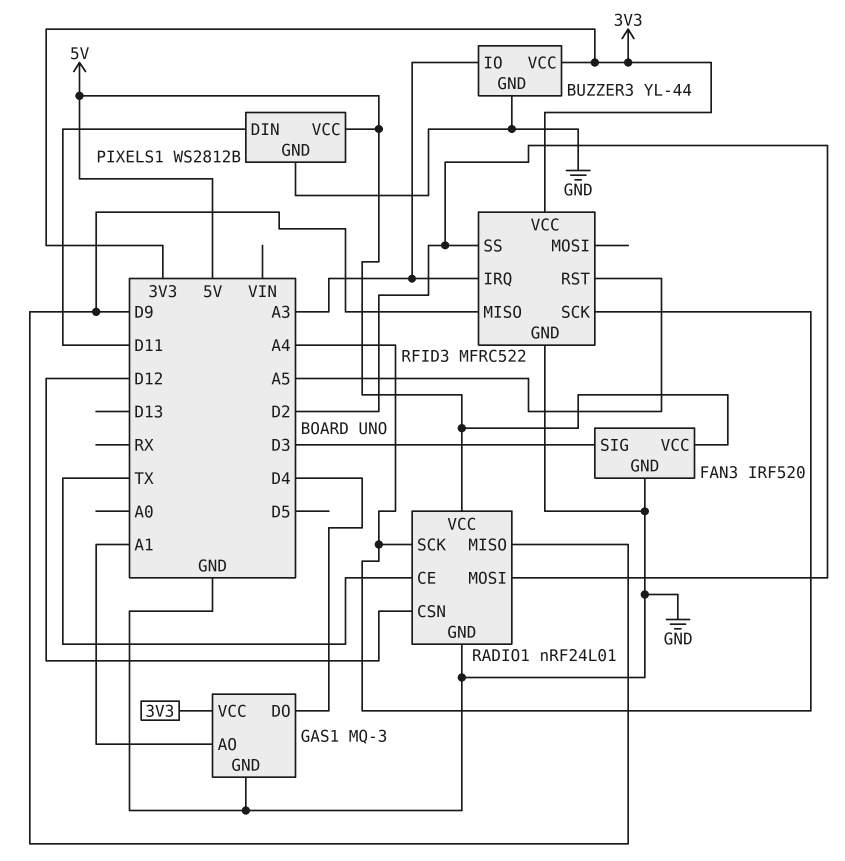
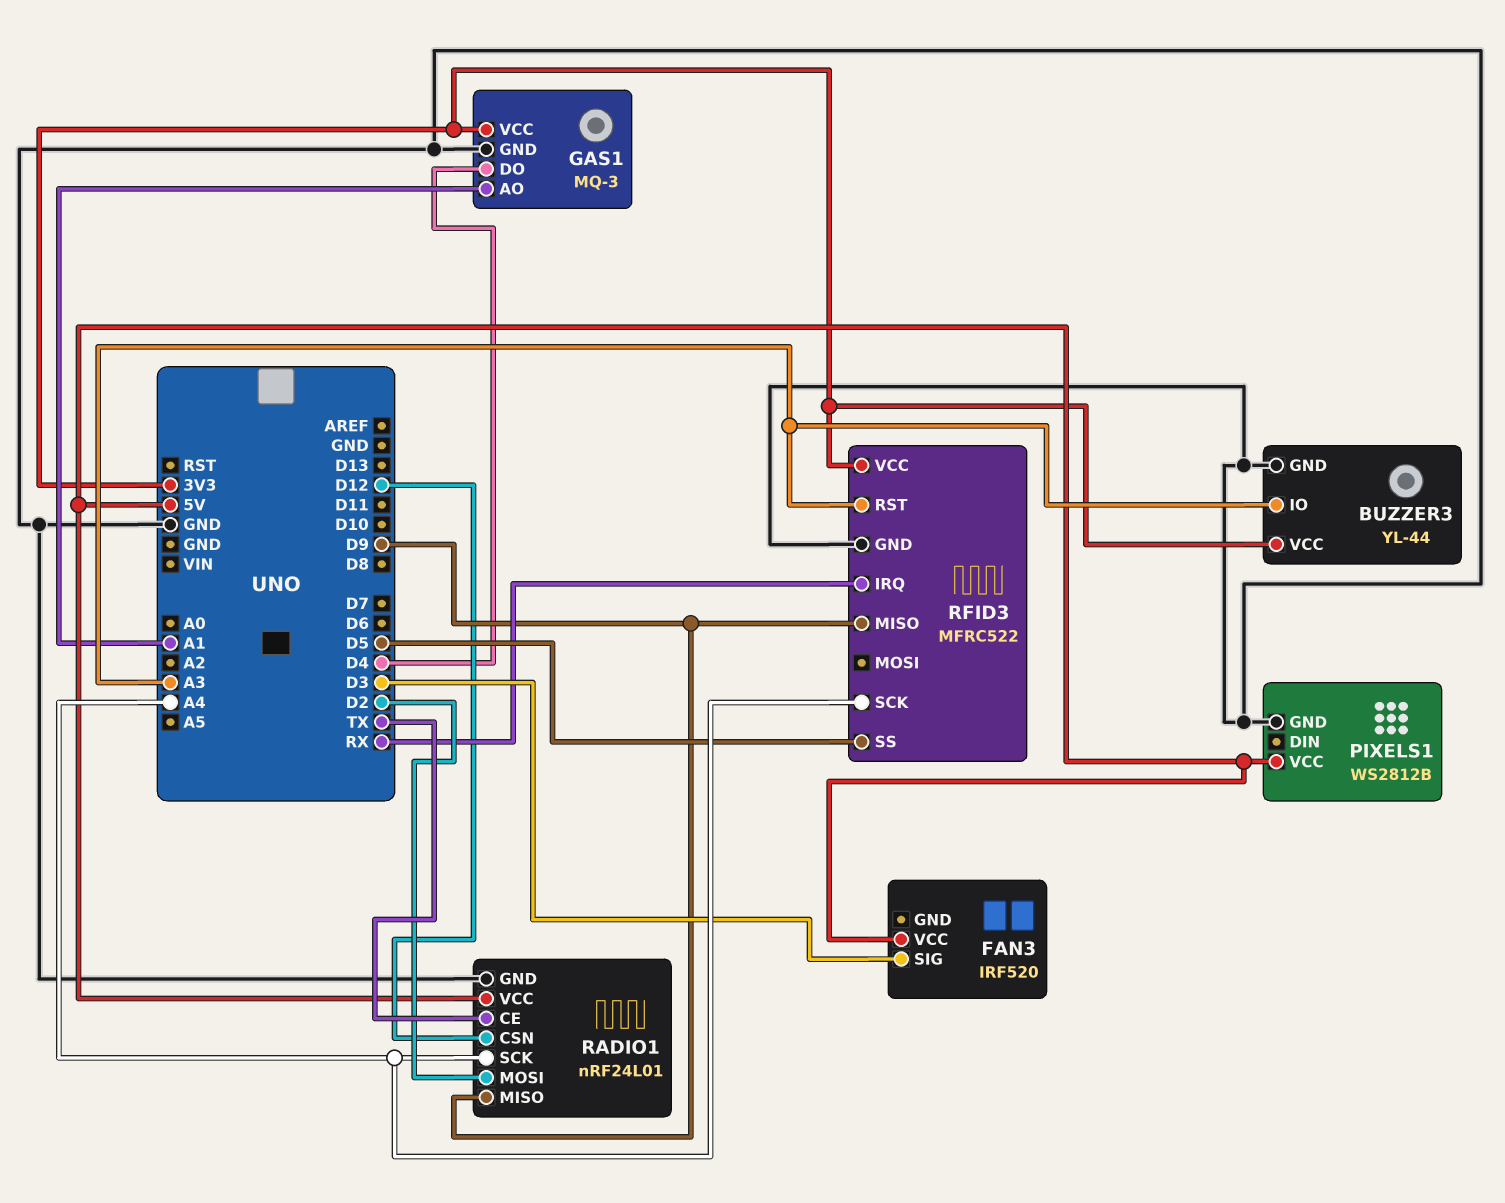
FAN3 pin GND: GND -> none
PIXELS1 pin DIN: D11 -> none
RFID3 pin IRQ: A3 -> RX
RFID3 pin RST: A5 -> A3
RFID3 pin SS: D2 -> D5

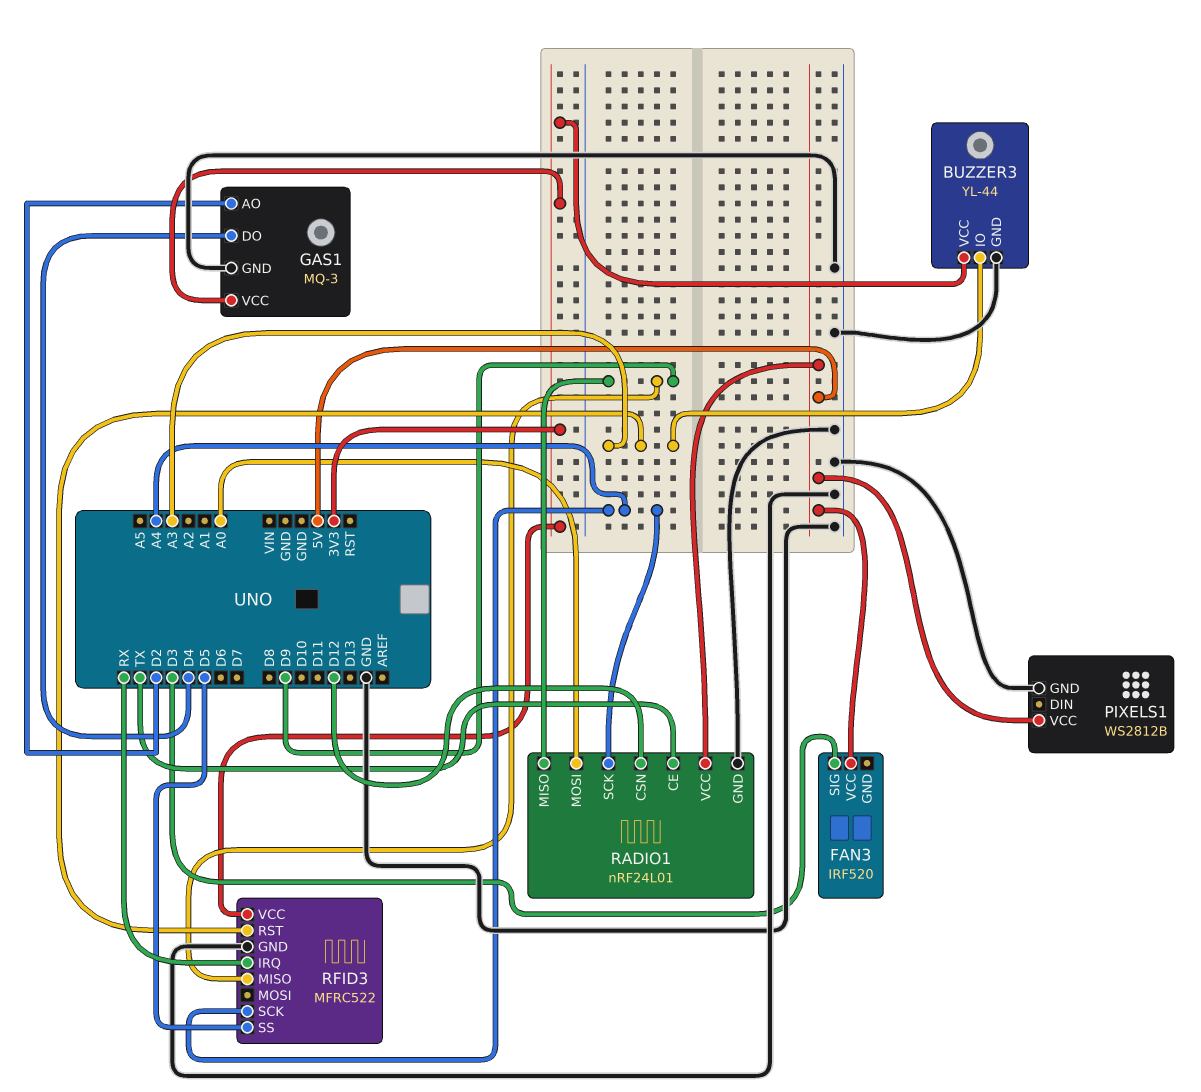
GAS1 pin AO: A1 -> D2
RADIO1 pin MOSI: D2 -> A0

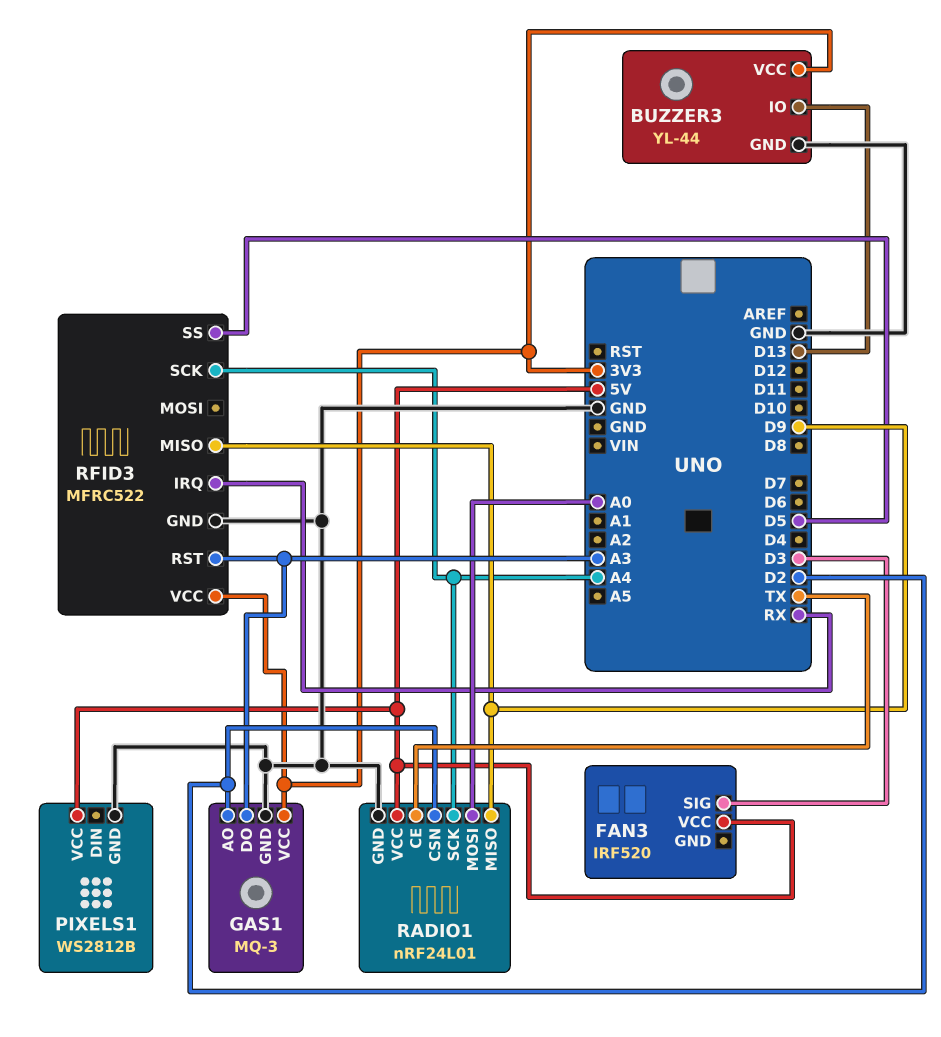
BUZZER3 pin IO: A3 -> D13
GAS1 pin DO: D4 -> A3
RADIO1 pin CSN: D12 -> D2

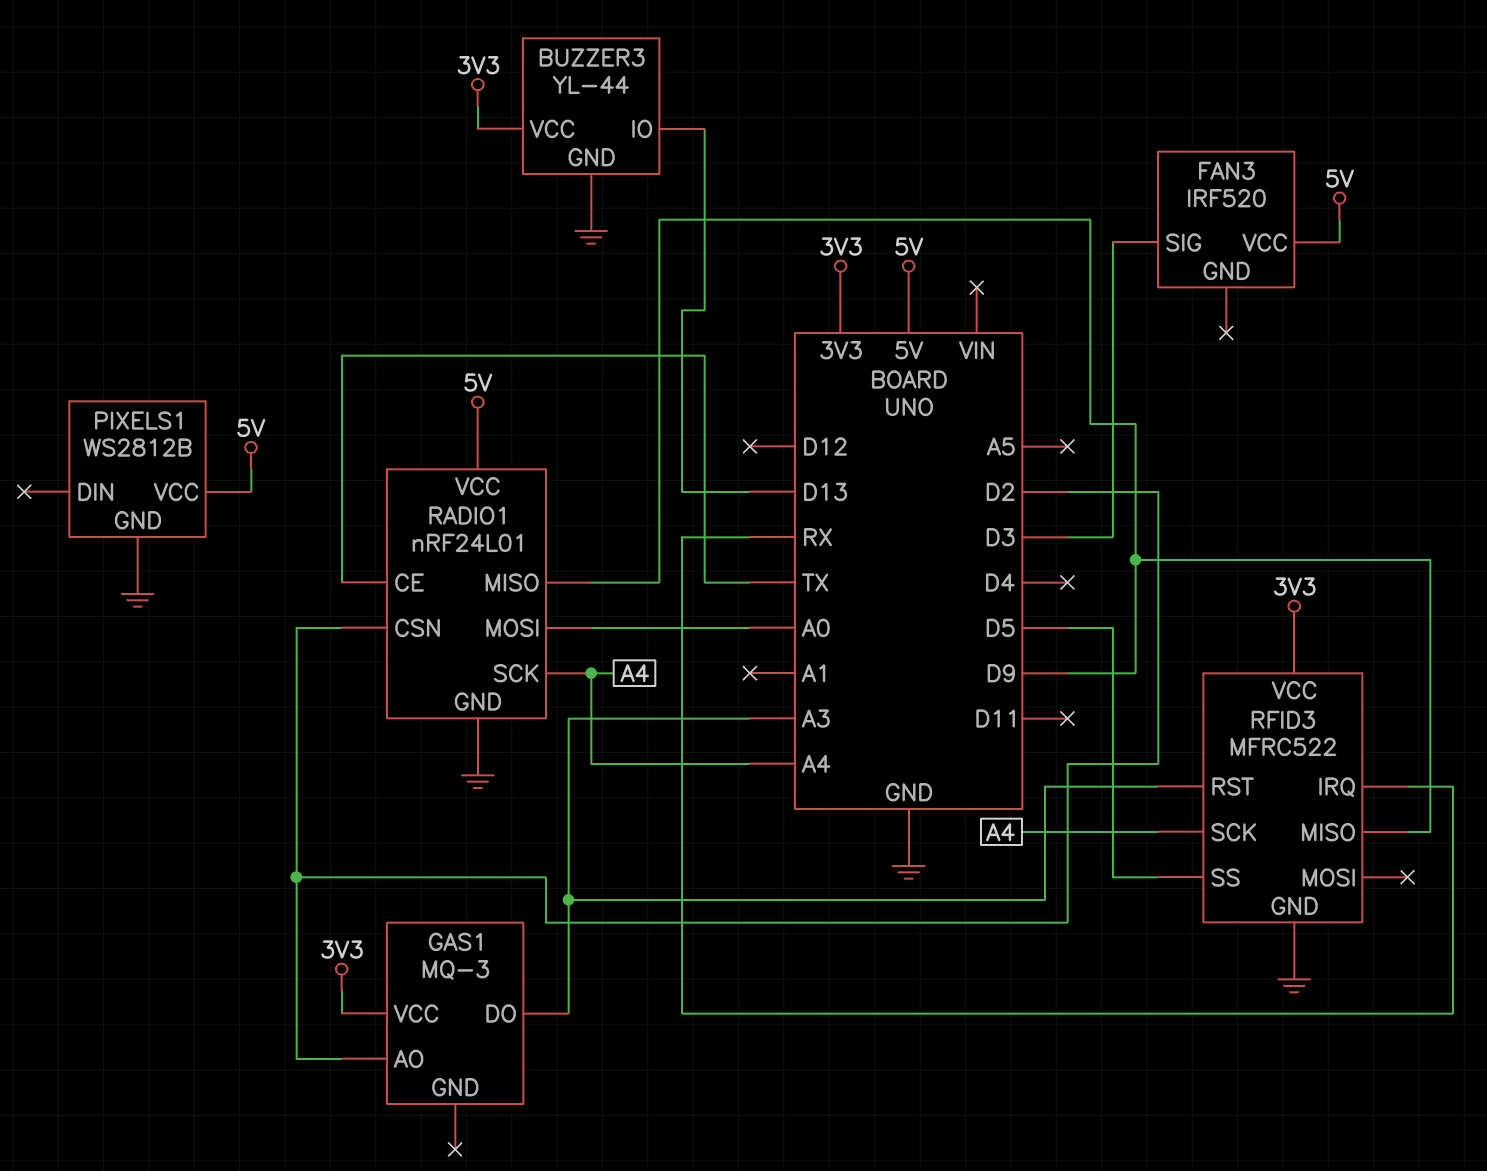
GAS1 pin GND: GND -> none

